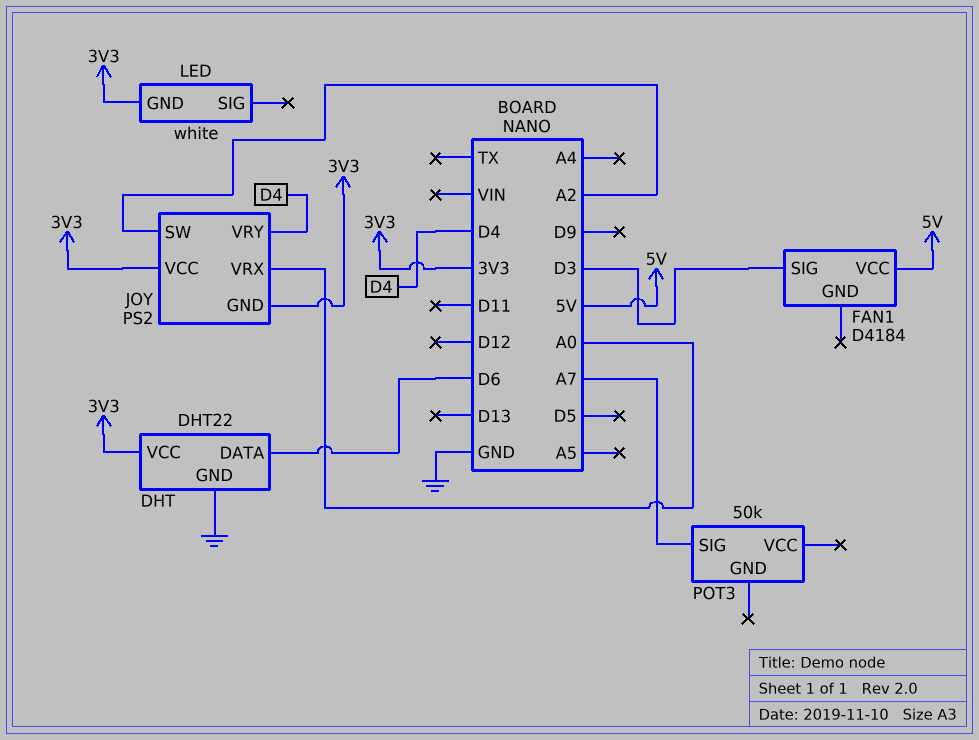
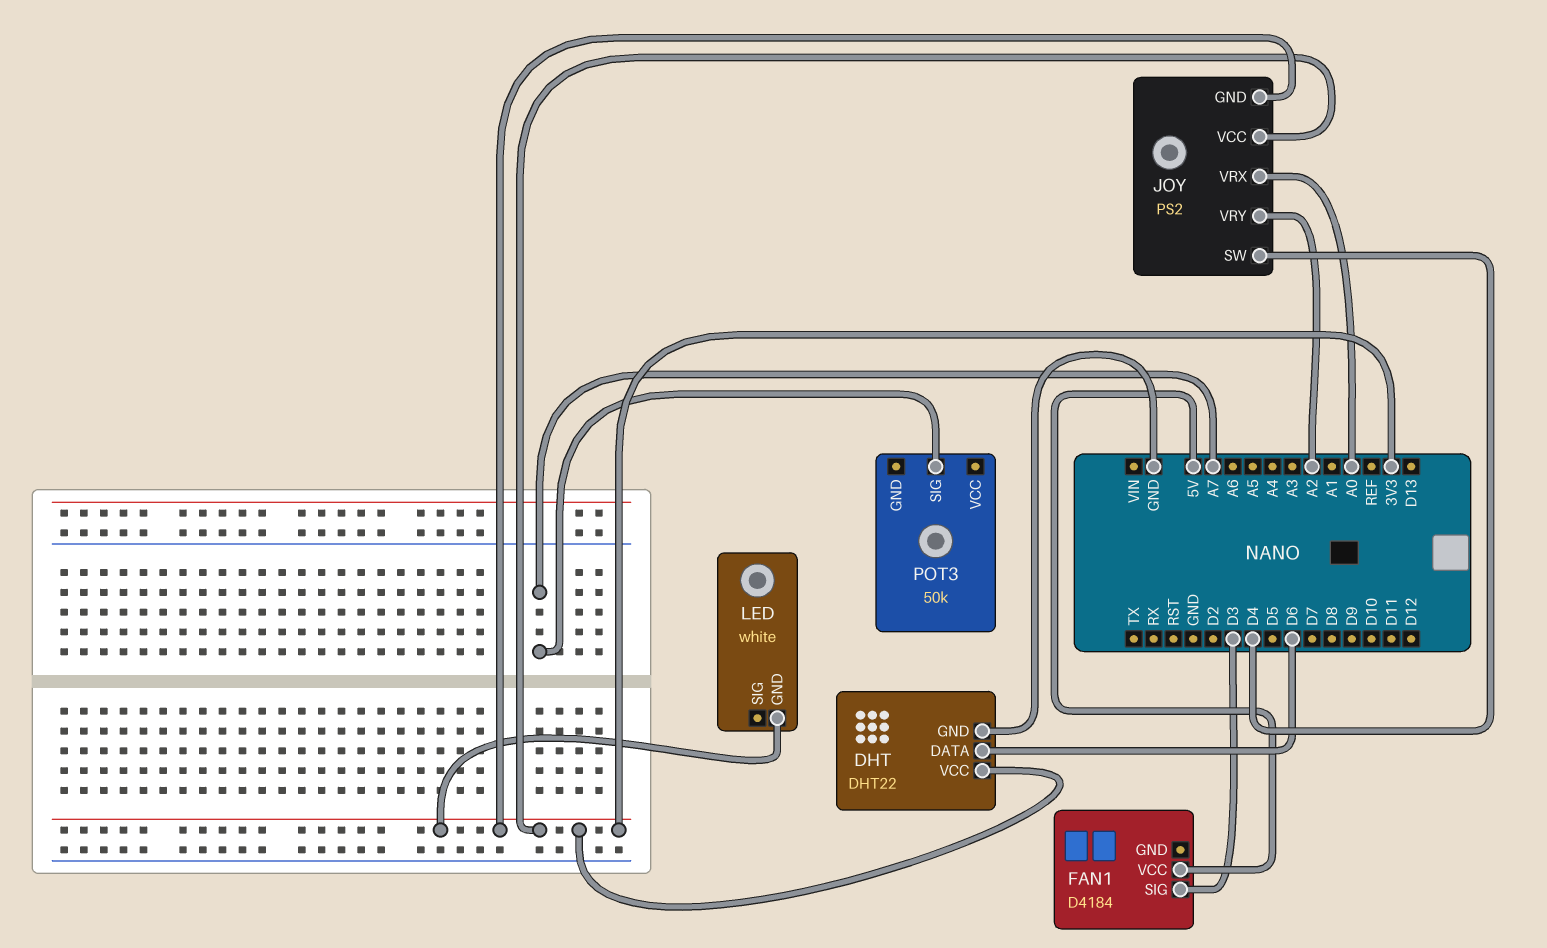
JOY pin SW: A2 -> D4
JOY pin VRY: D4 -> A2

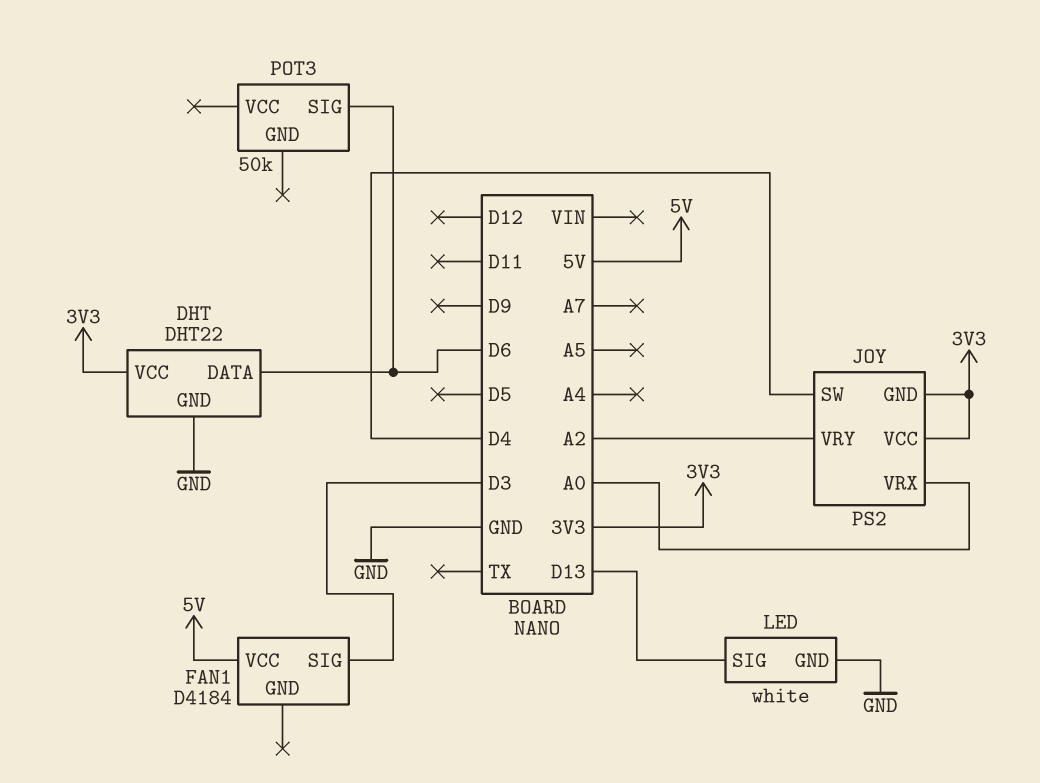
LED pin GND: 3V3 -> GND
LED pin SIG: none -> D13
POT3 pin SIG: A7 -> D6

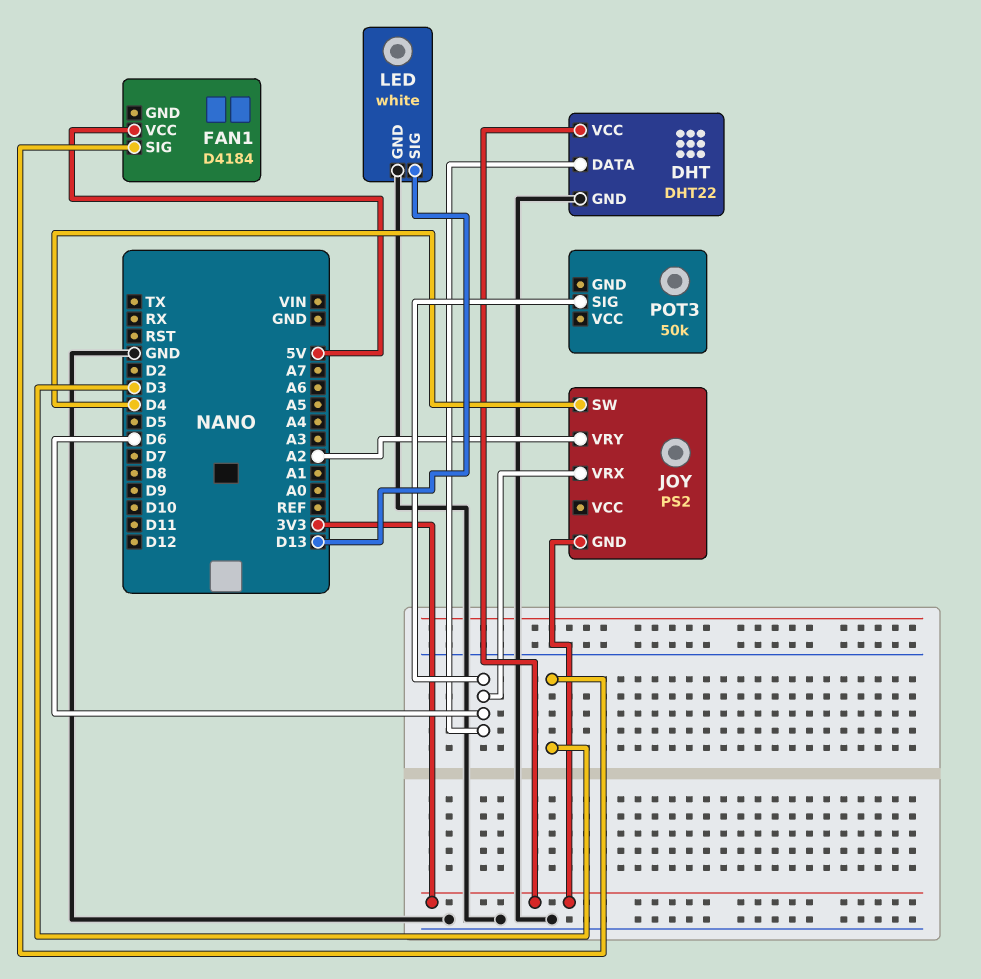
JOY pin VCC: 3V3 -> none
JOY pin VRX: A0 -> D6

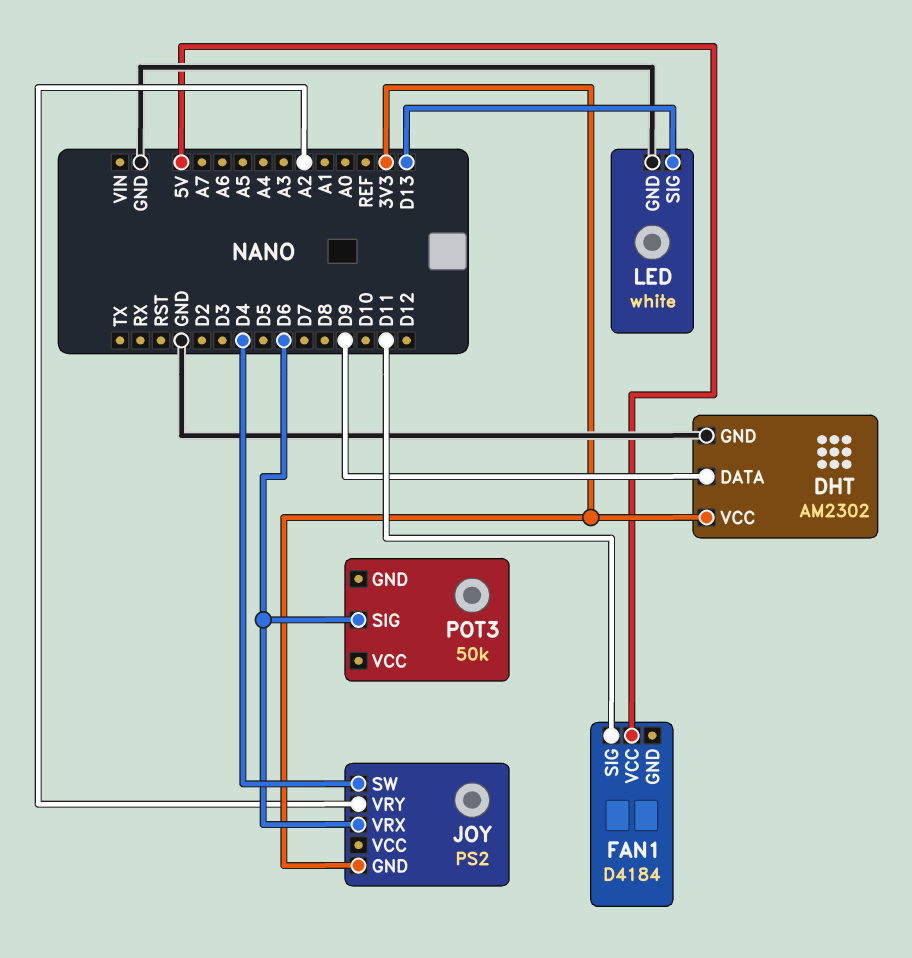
DHT: DHT22 -> AM2302
DHT pin DATA: D6 -> D9
FAN1 pin SIG: D3 -> D11

